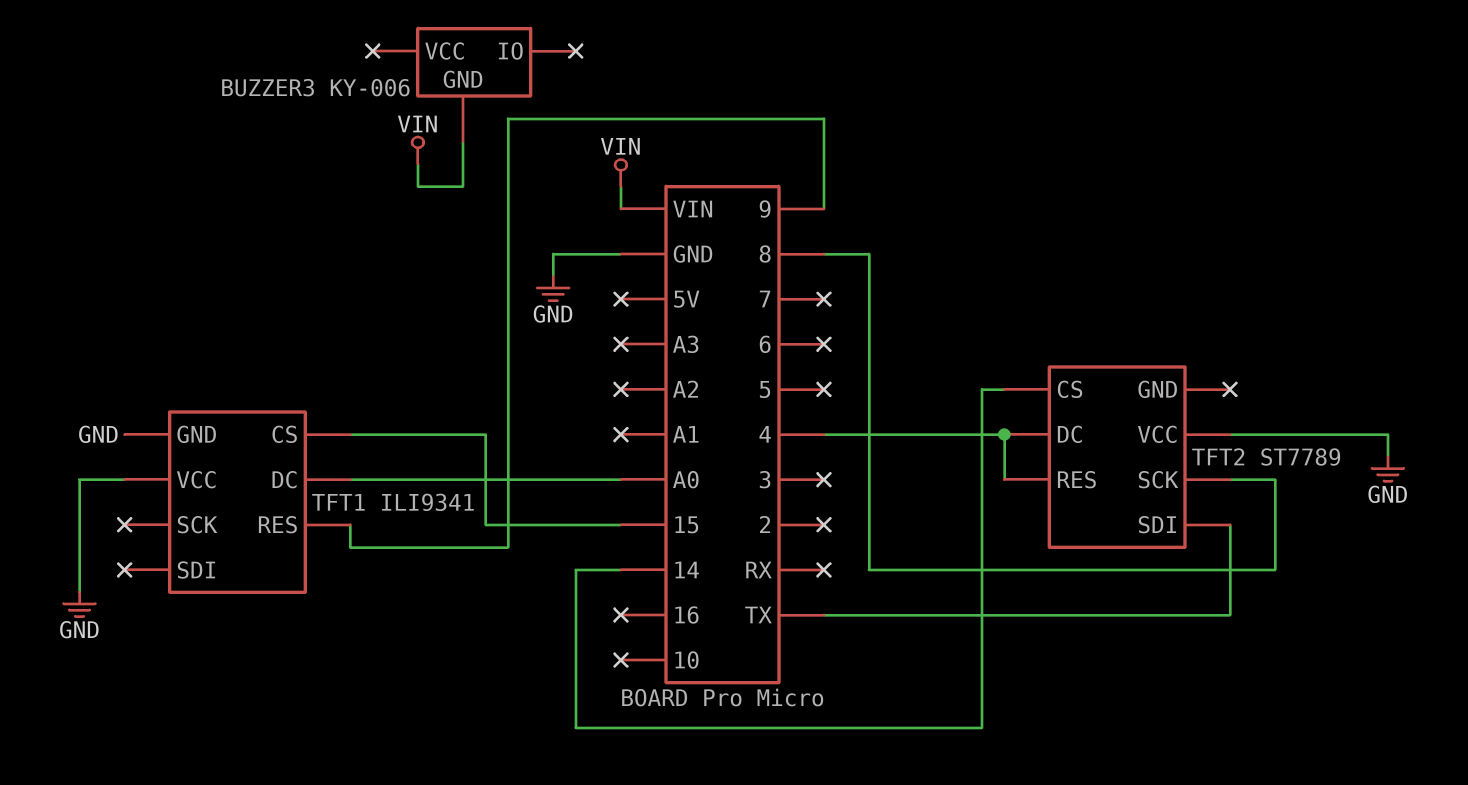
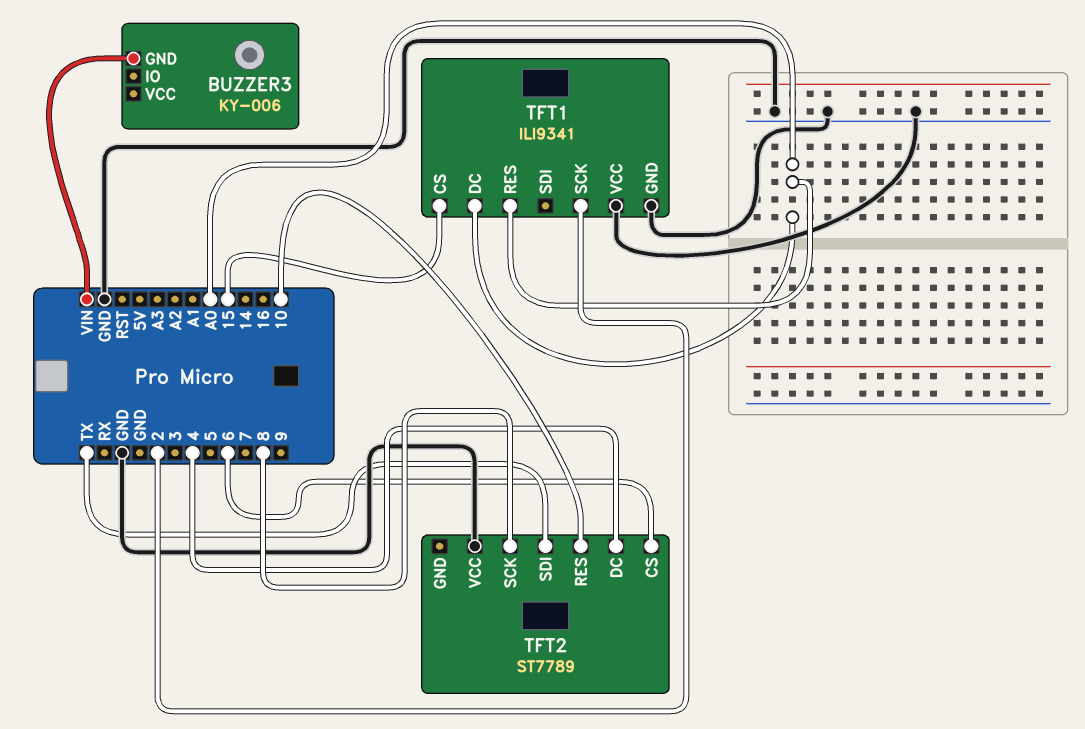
TFT1 pin RES: 9 -> A0
TFT1 pin SCK: none -> 2
TFT2 pin CS: 14 -> 6
TFT2 pin RES: 4 -> 10

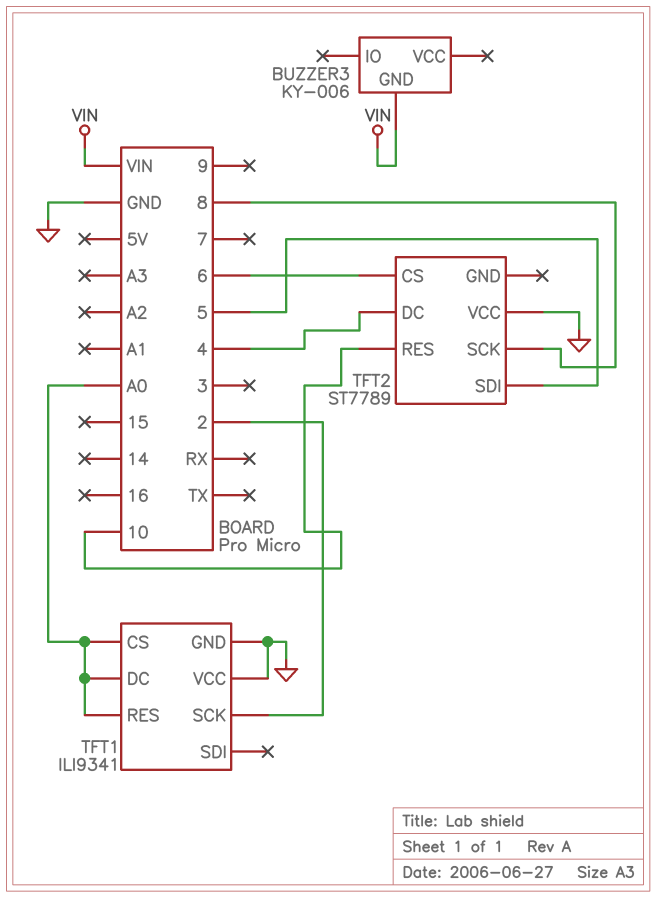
TFT1 pin CS: 15 -> A0
TFT2 pin SDI: TX -> 5

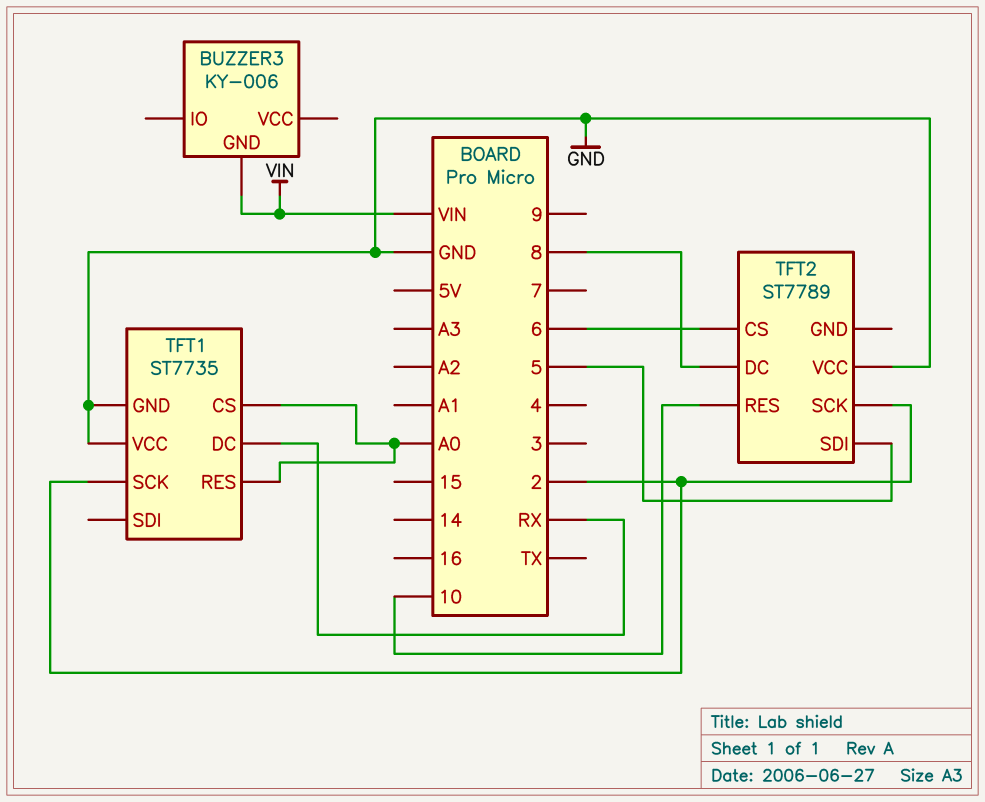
TFT1: ILI9341 -> ST7735
TFT1 pin DC: A0 -> RX
TFT2 pin DC: 4 -> 8
TFT2 pin SCK: 8 -> 2

